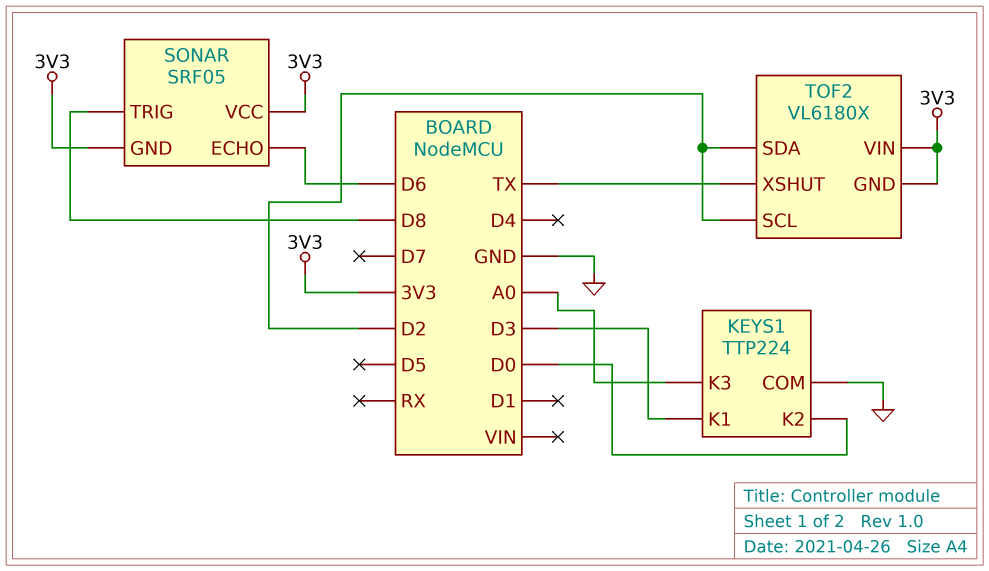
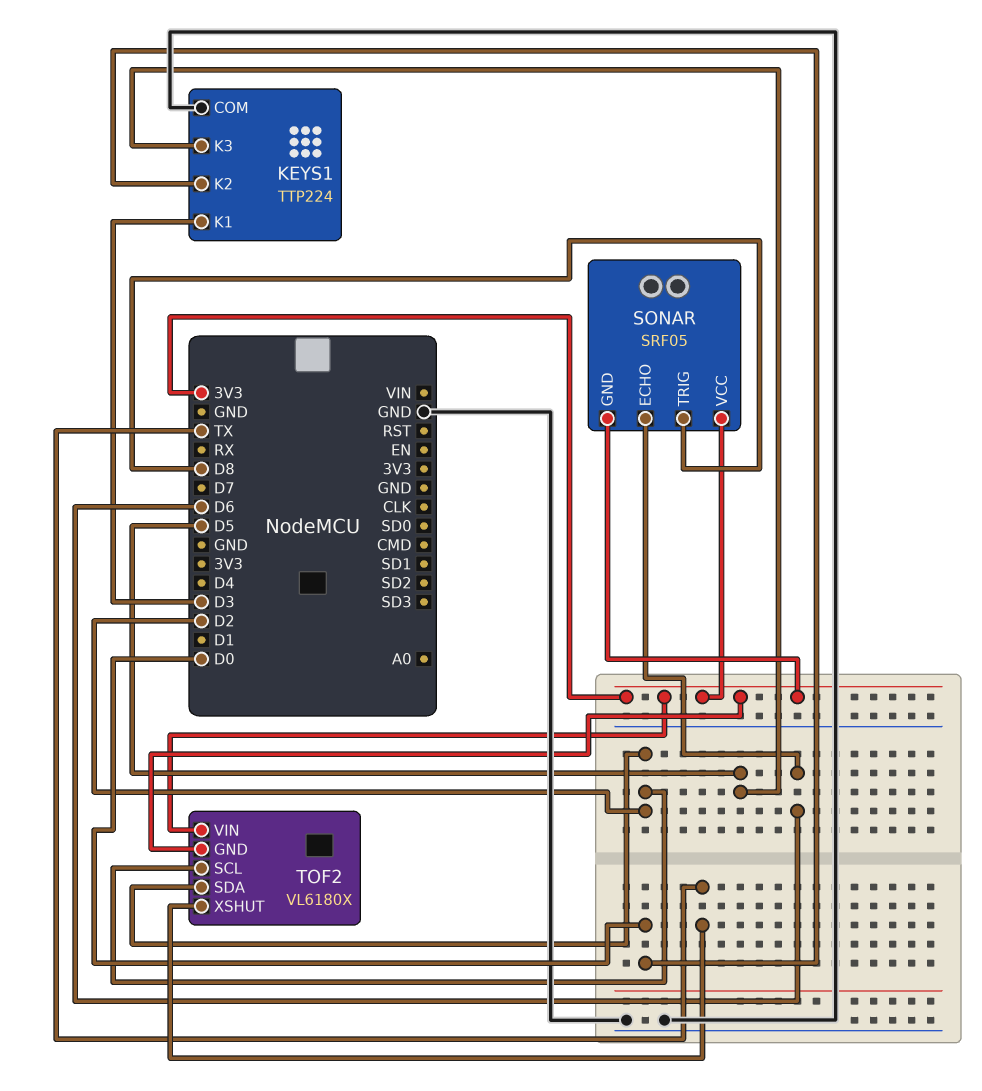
KEYS1 pin K3: A0 -> D5

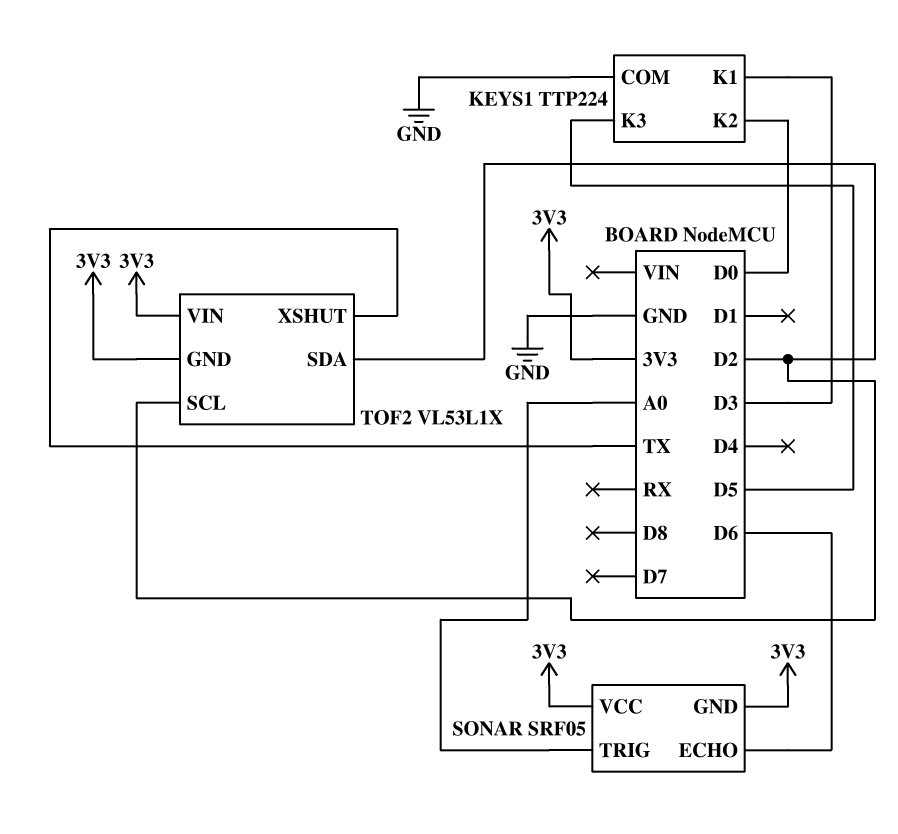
SONAR pin TRIG: D8 -> A0
TOF2: VL6180X -> VL53L1X

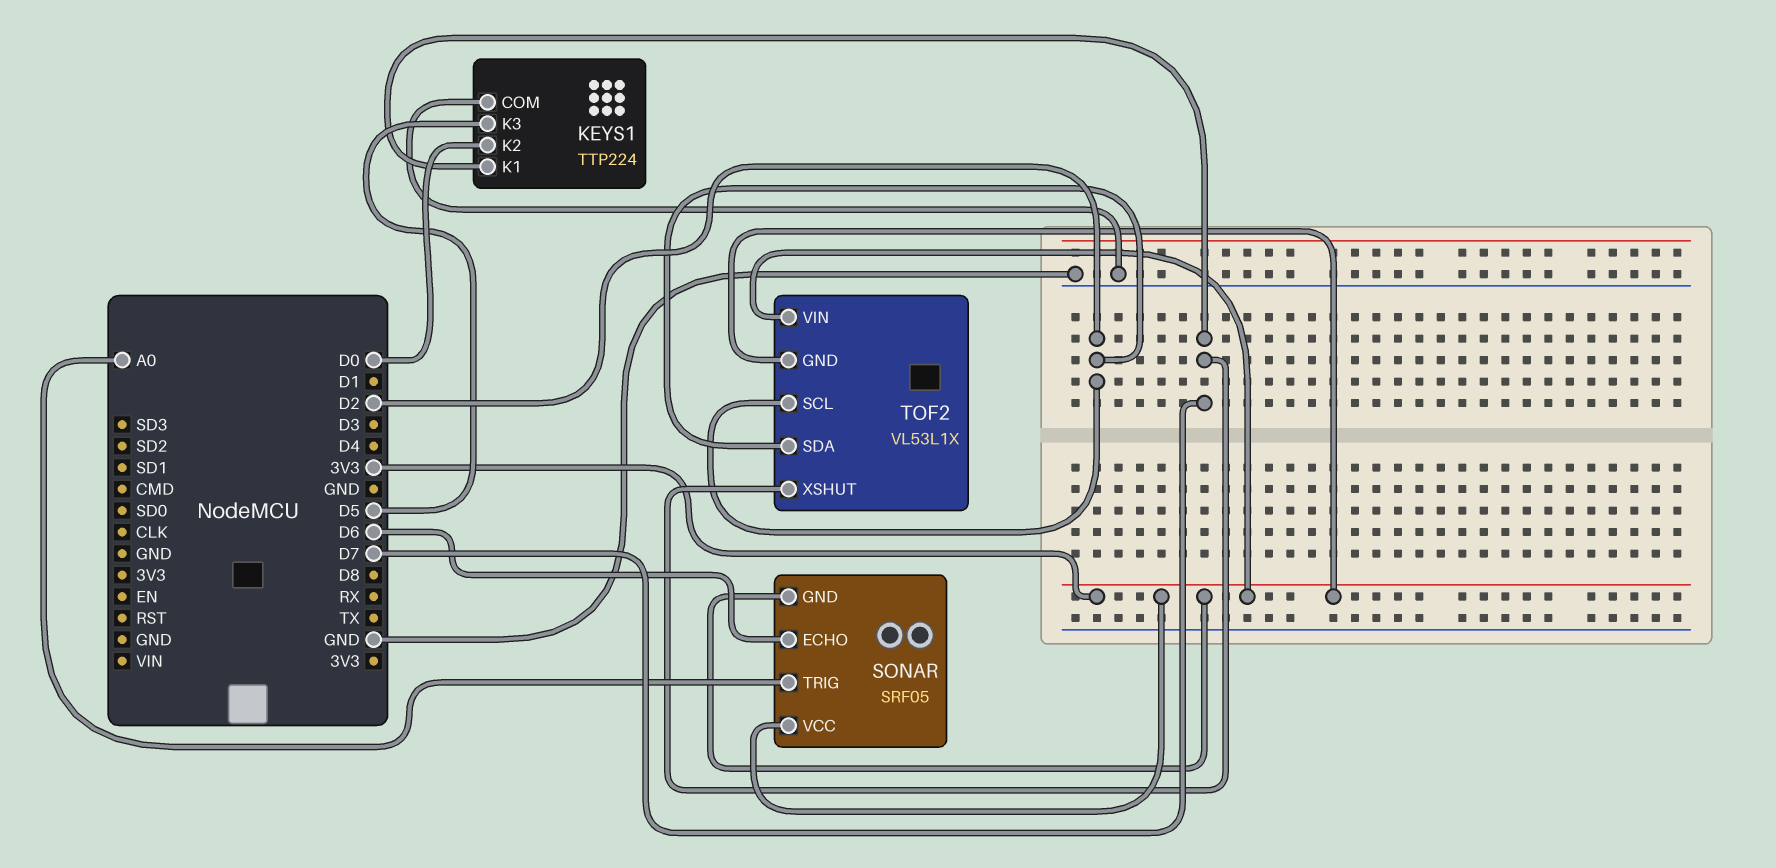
KEYS1 pin K1: D3 -> D7
TOF2 pin XSHUT: TX -> D7

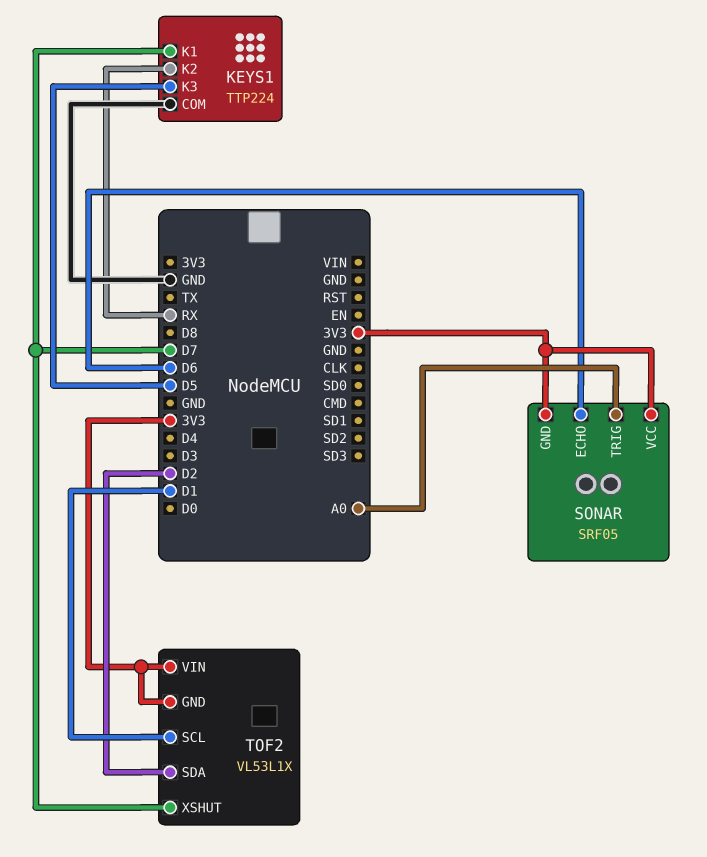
KEYS1 pin K2: D0 -> RX
TOF2 pin SCL: D2 -> D1

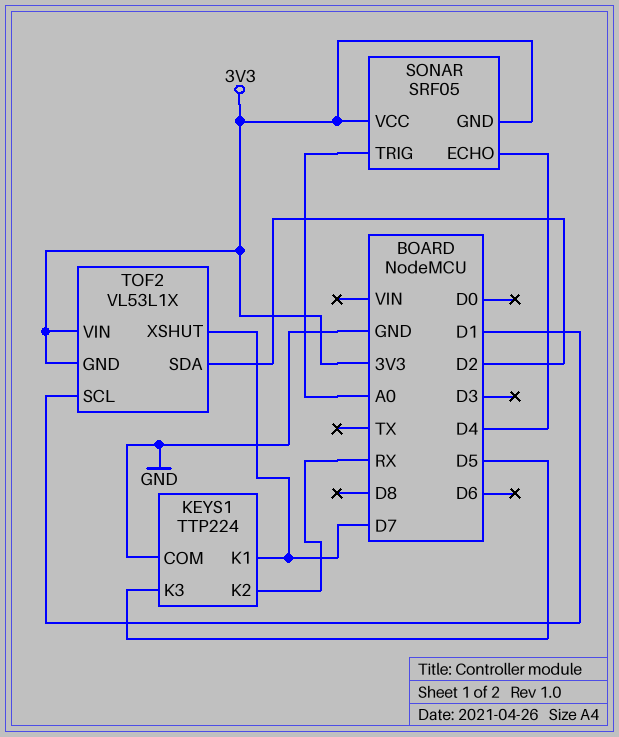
SONAR pin ECHO: D6 -> D4

